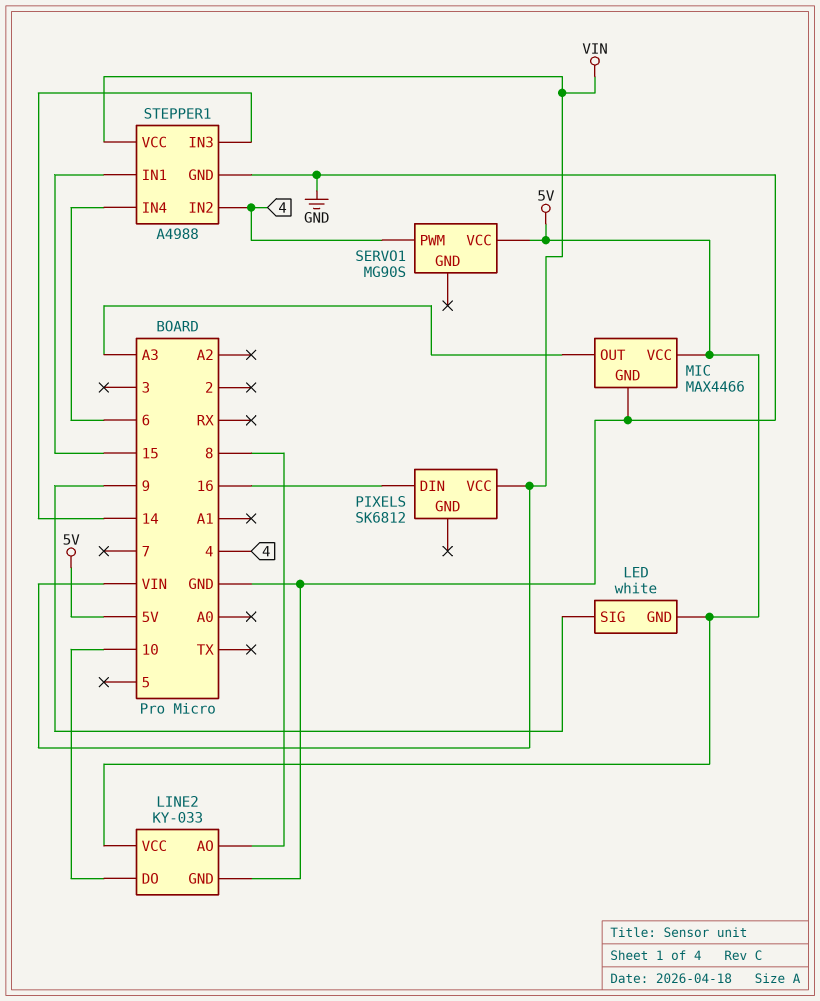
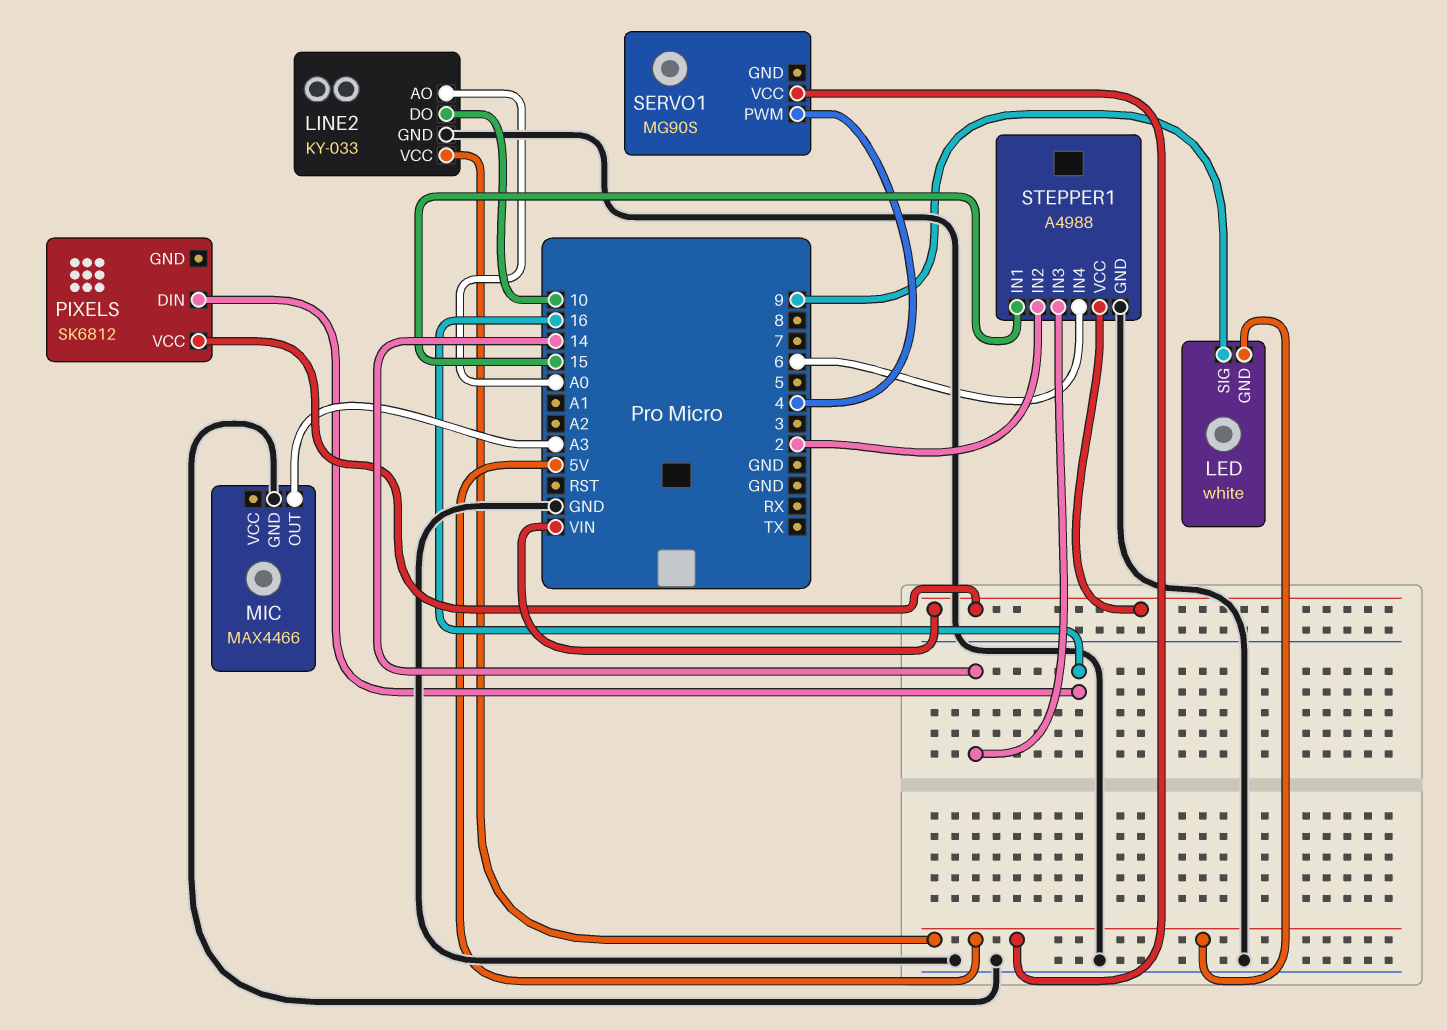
LINE2 pin AO: 8 -> A0
MIC pin VCC: 5V -> none
STEPPER1 pin IN2: 4 -> 2

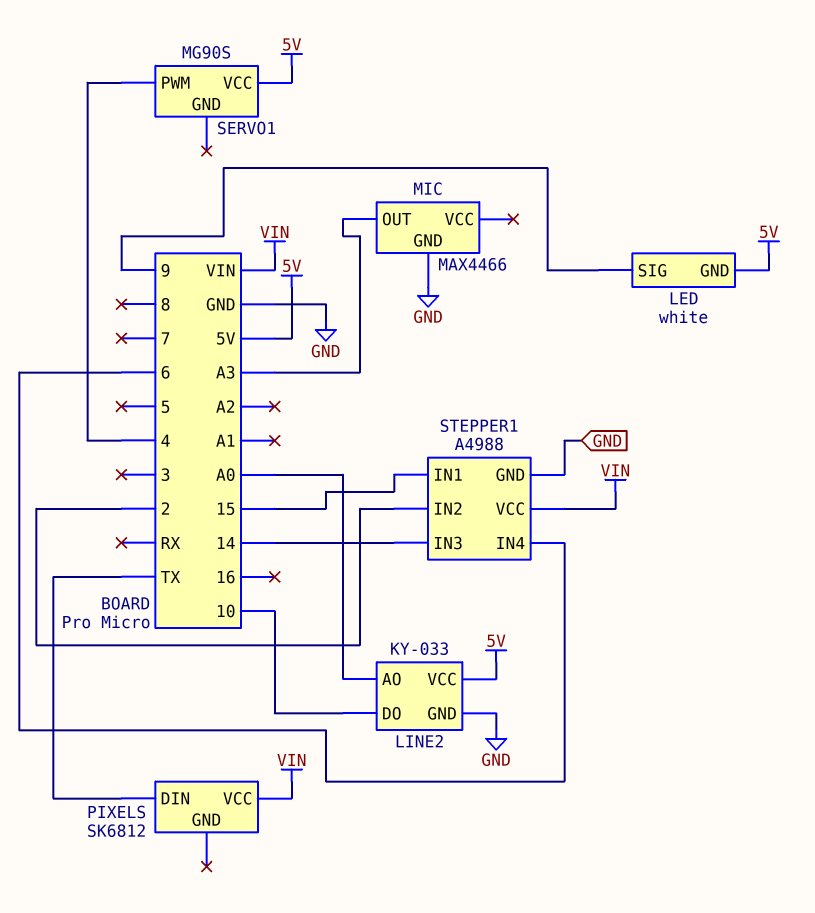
PIXELS pin DIN: 16 -> TX

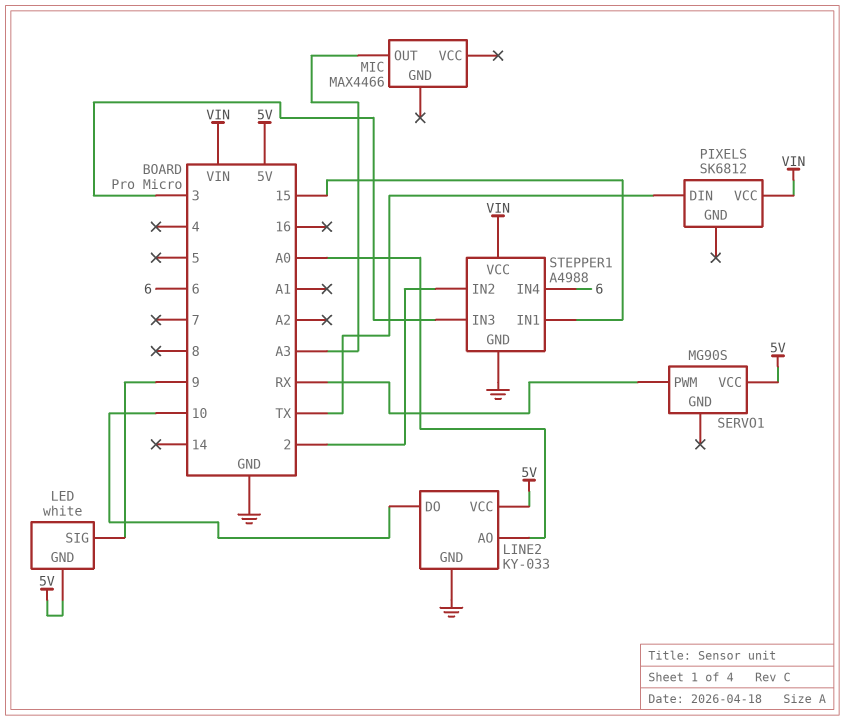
MIC pin GND: GND -> none
SERVO1 pin PWM: 4 -> RX
STEPPER1 pin IN3: 14 -> 3

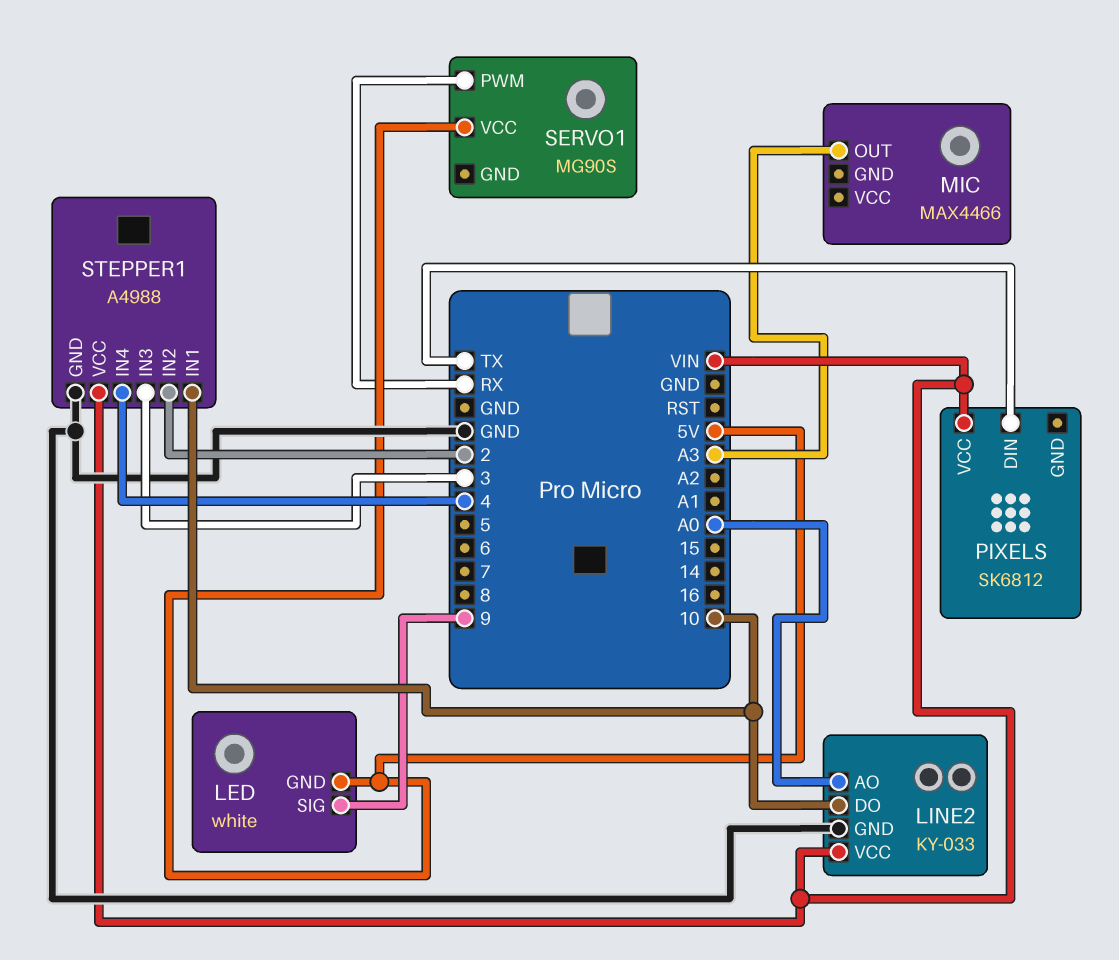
LINE2 pin VCC: 5V -> VIN
STEPPER1 pin IN1: 15 -> 10
STEPPER1 pin IN4: 6 -> 4

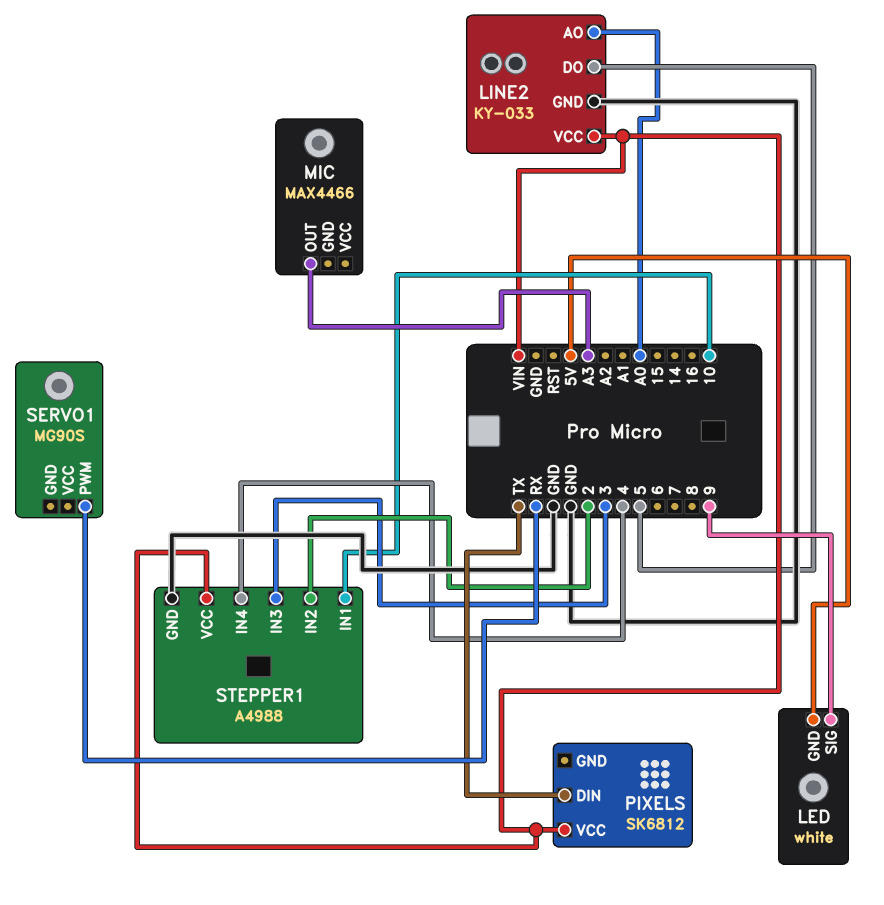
LINE2 pin DO: 10 -> 5
SERVO1 pin VCC: 5V -> none

